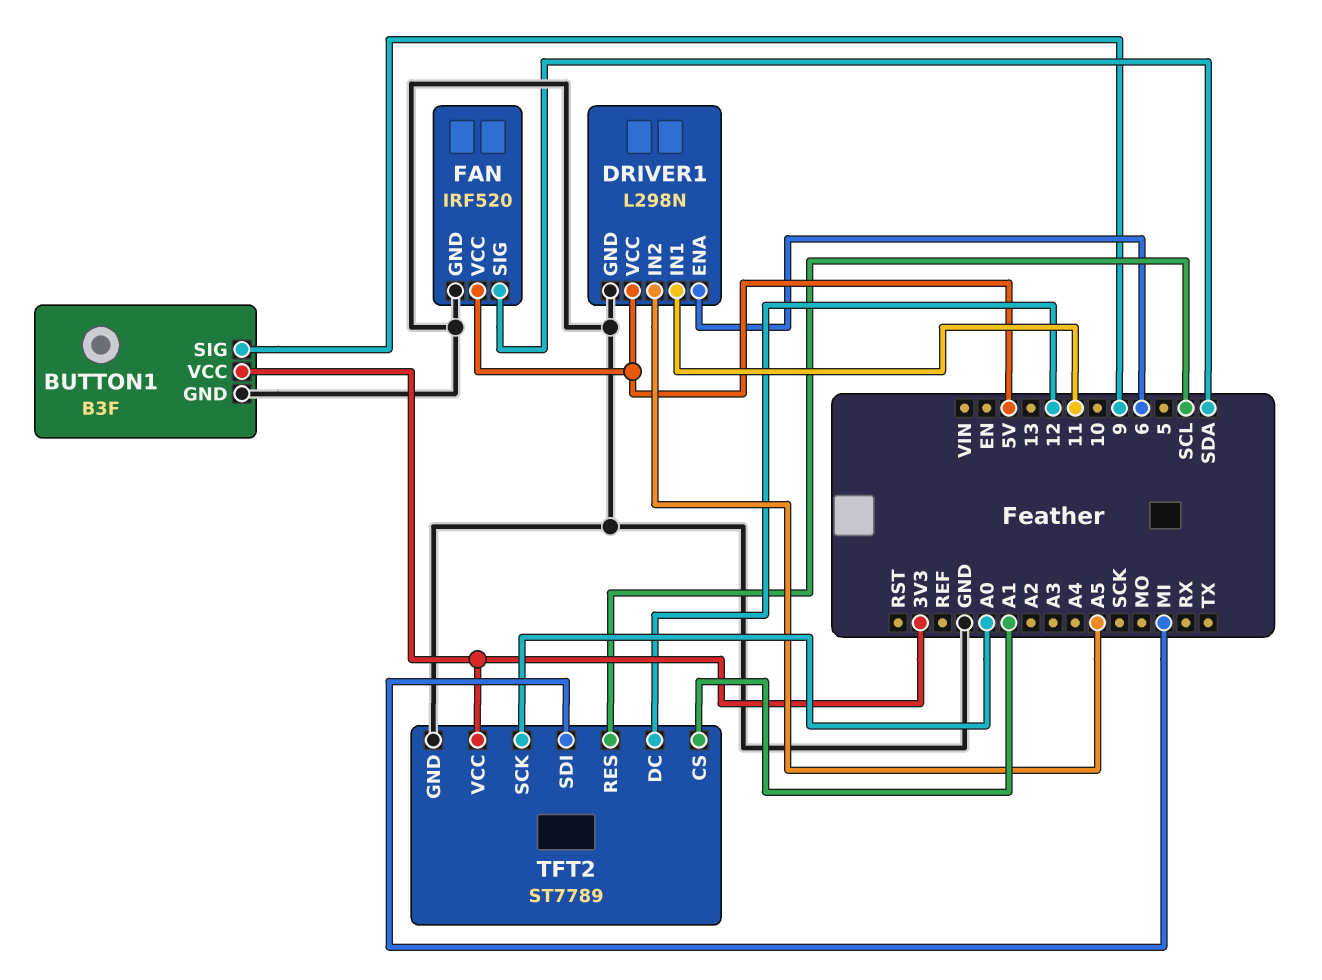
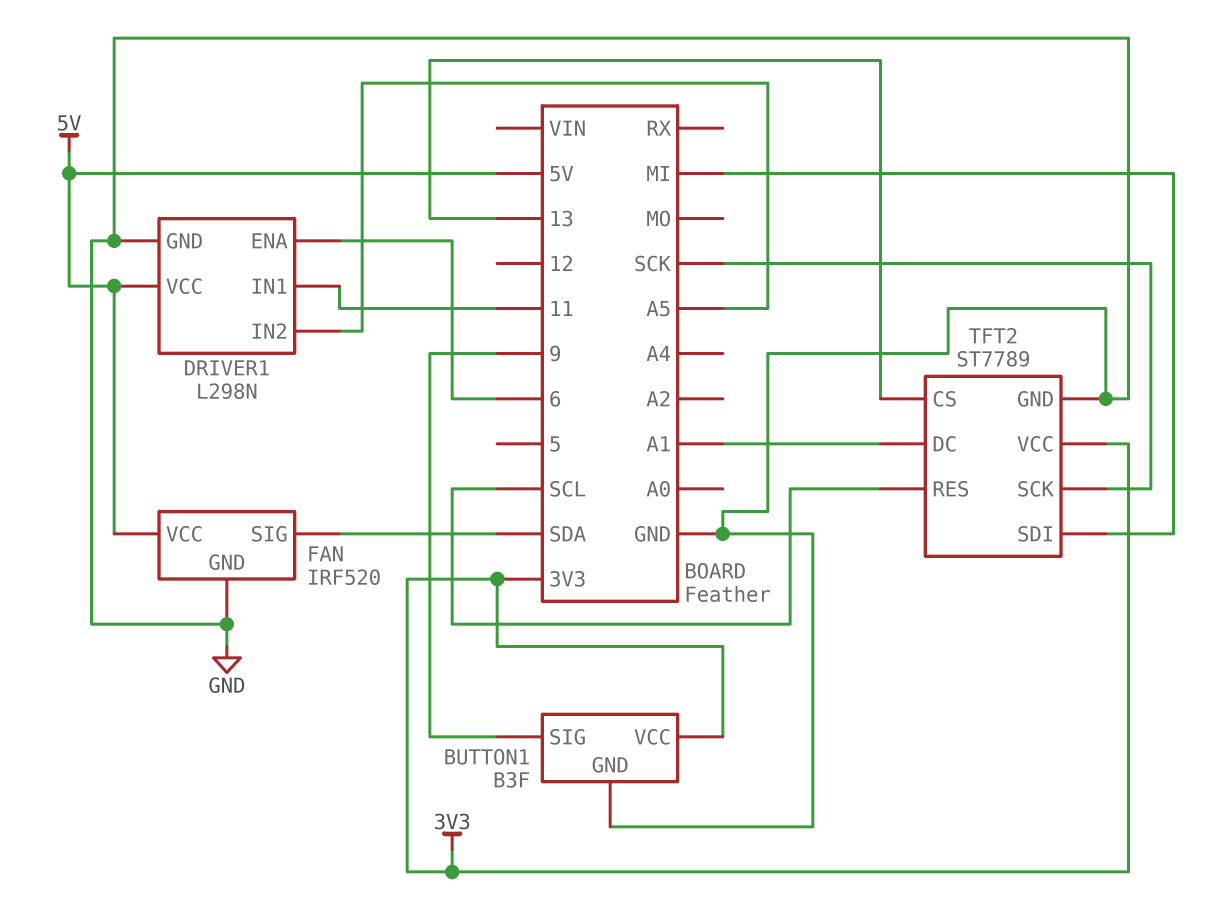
TFT2 pin CS: A1 -> 13
TFT2 pin DC: 12 -> A1
TFT2 pin SCK: A0 -> SCK

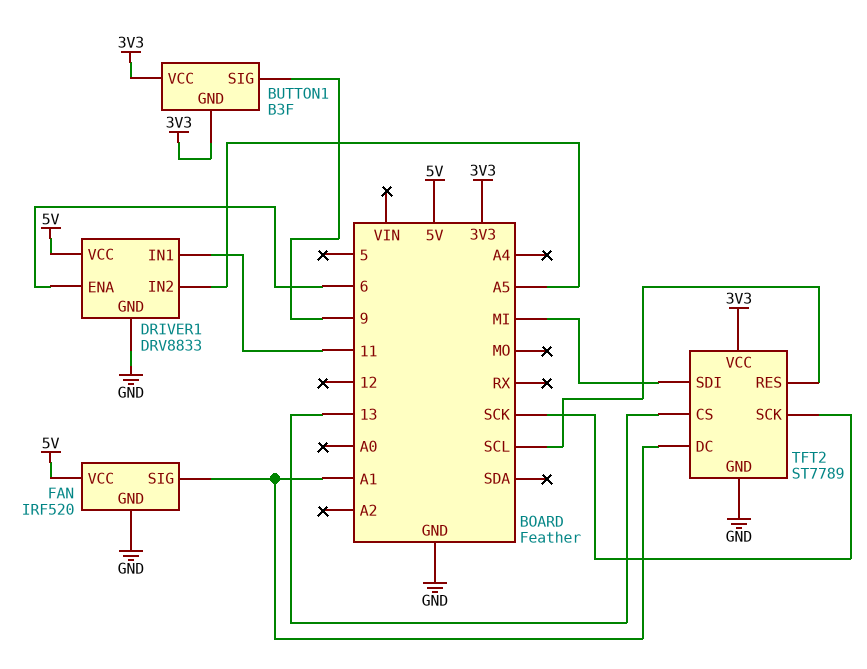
BUTTON1 pin GND: GND -> 3V3
DRIVER1: L298N -> DRV8833
FAN pin SIG: SDA -> A1

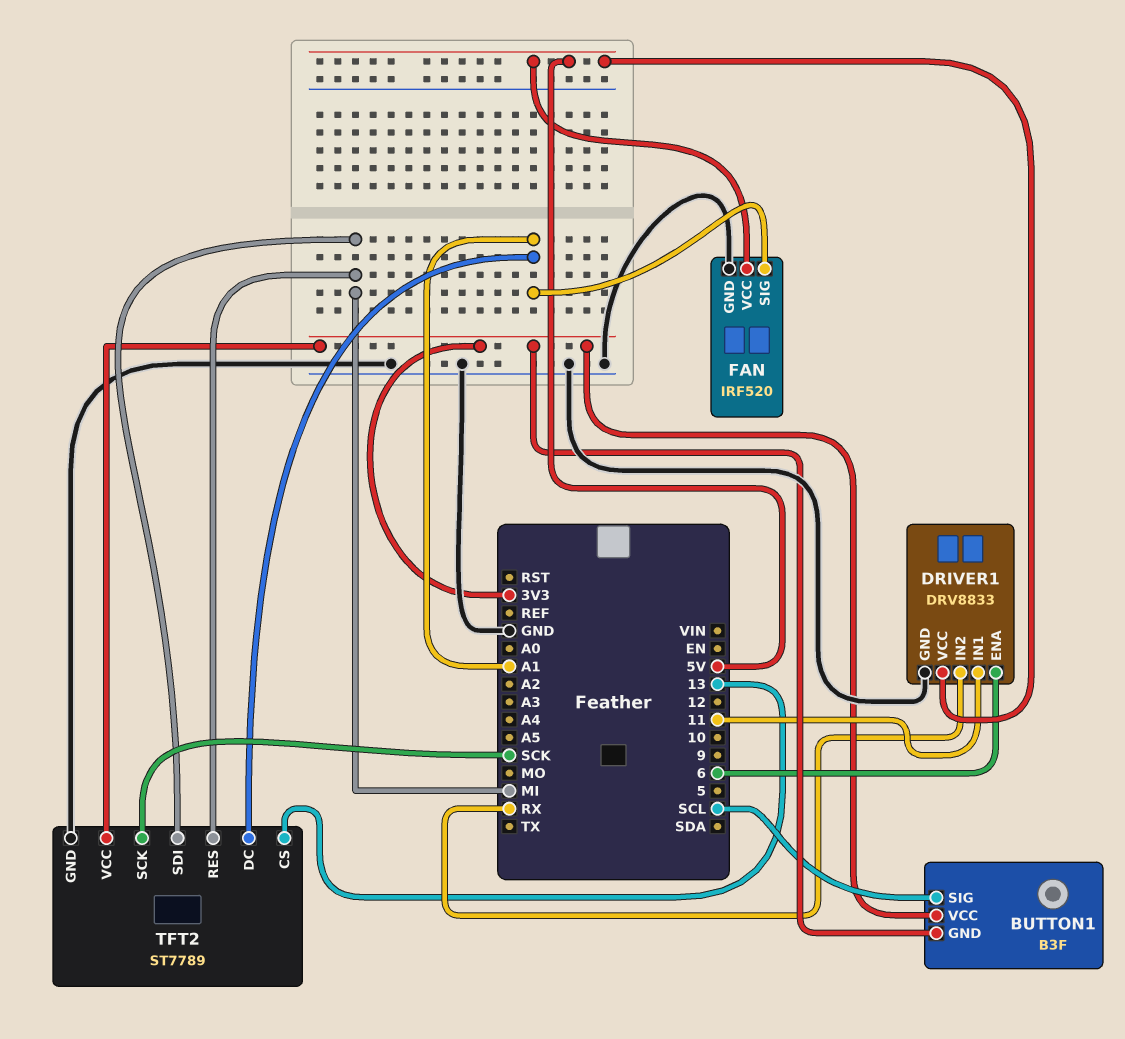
BUTTON1 pin SIG: 9 -> SCL
DRIVER1 pin IN2: A5 -> RX
TFT2 pin RES: SCL -> MI

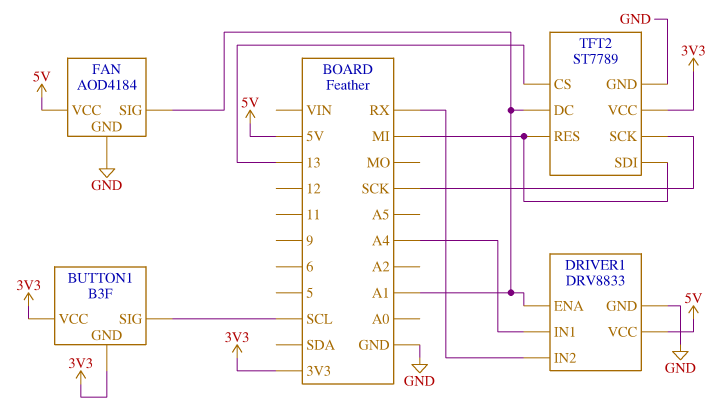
DRIVER1 pin ENA: 6 -> A1
DRIVER1 pin IN1: 11 -> A4
FAN: IRF520 -> AOD4184

